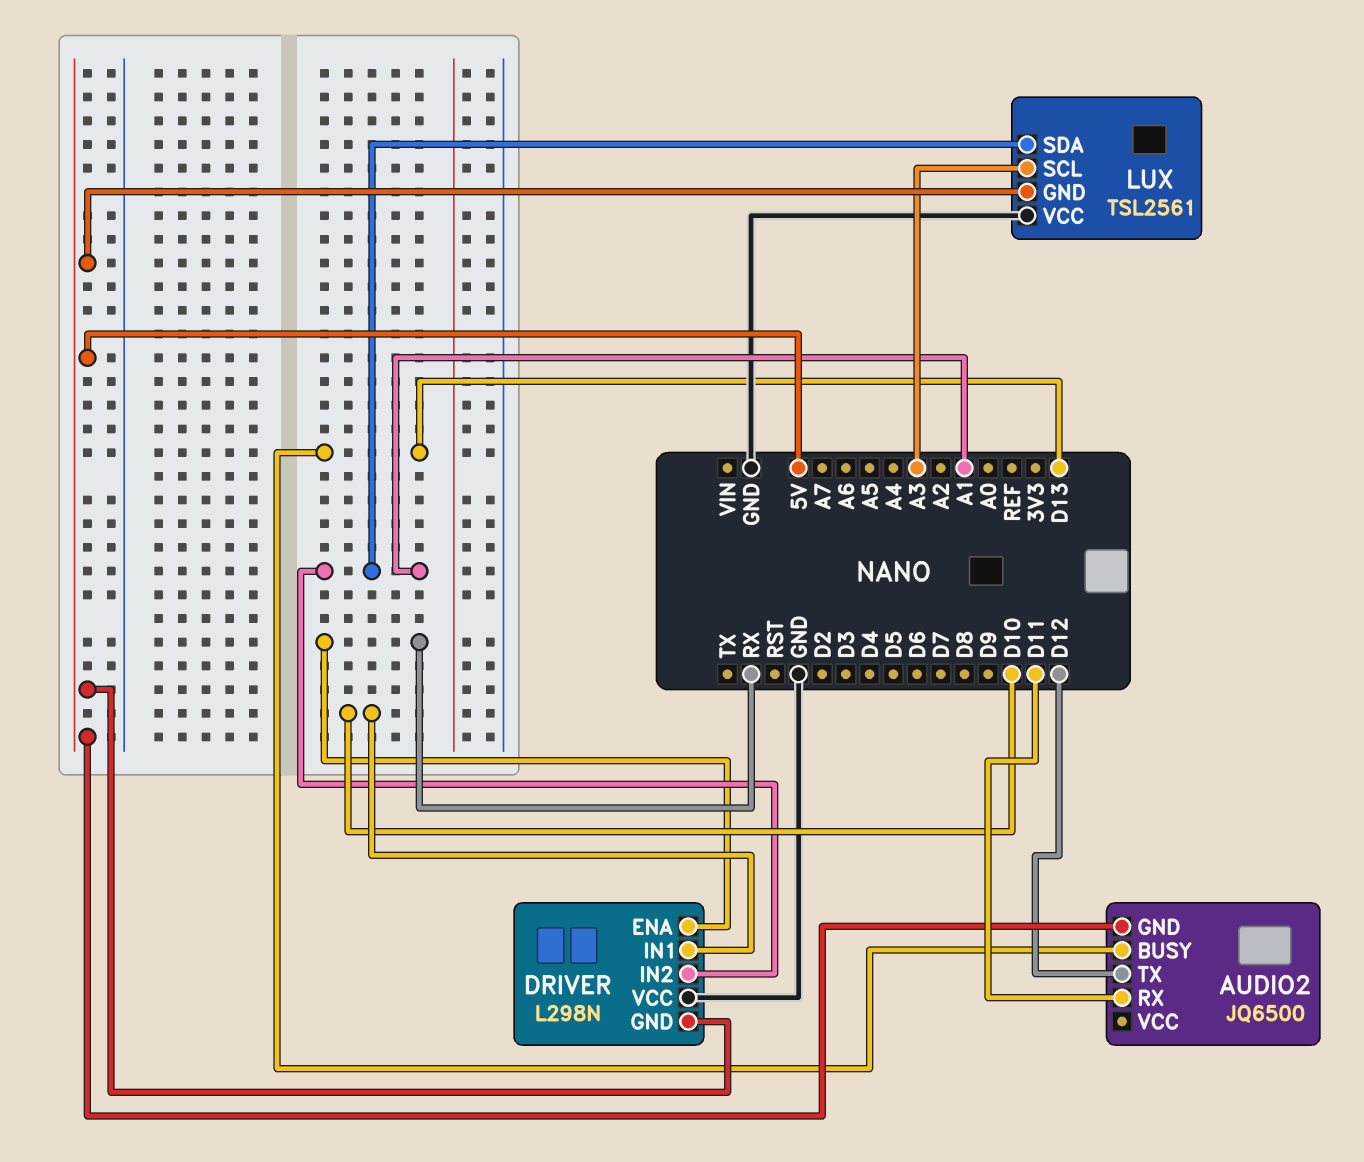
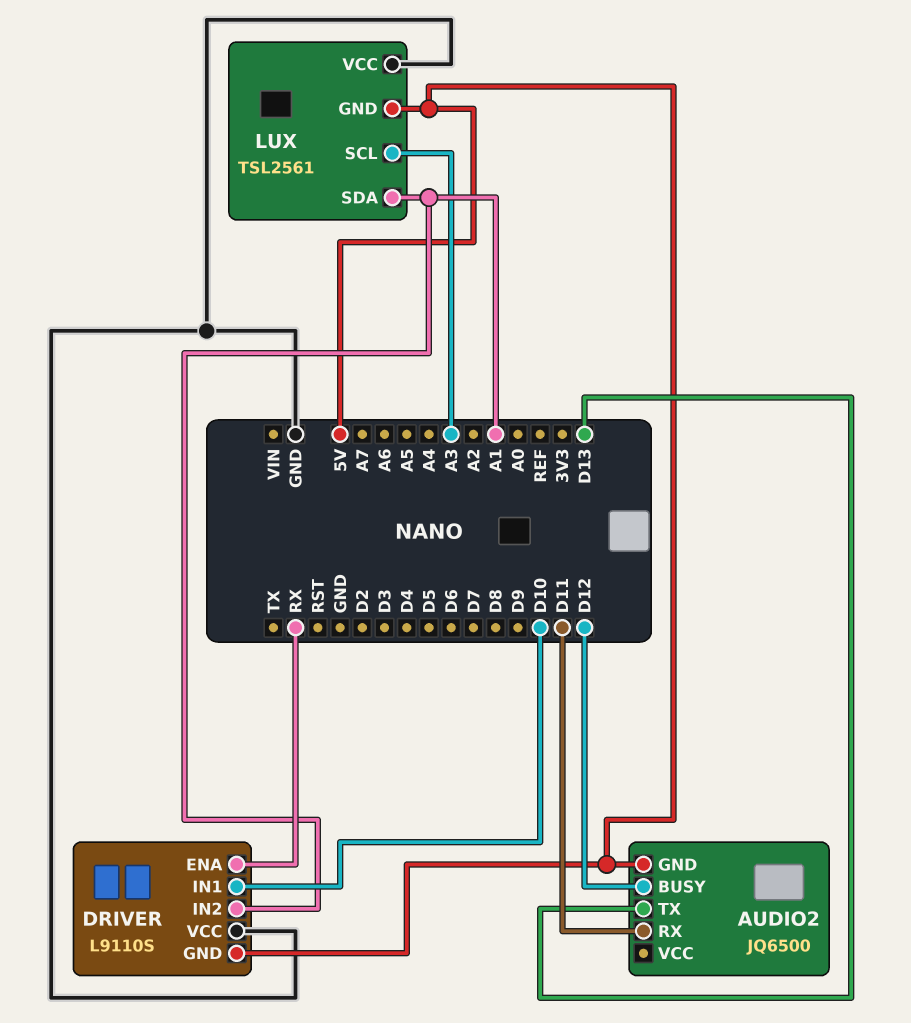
AUDIO2 pin BUSY: D13 -> D12
AUDIO2 pin TX: D12 -> D13
DRIVER: L298N -> L9110S

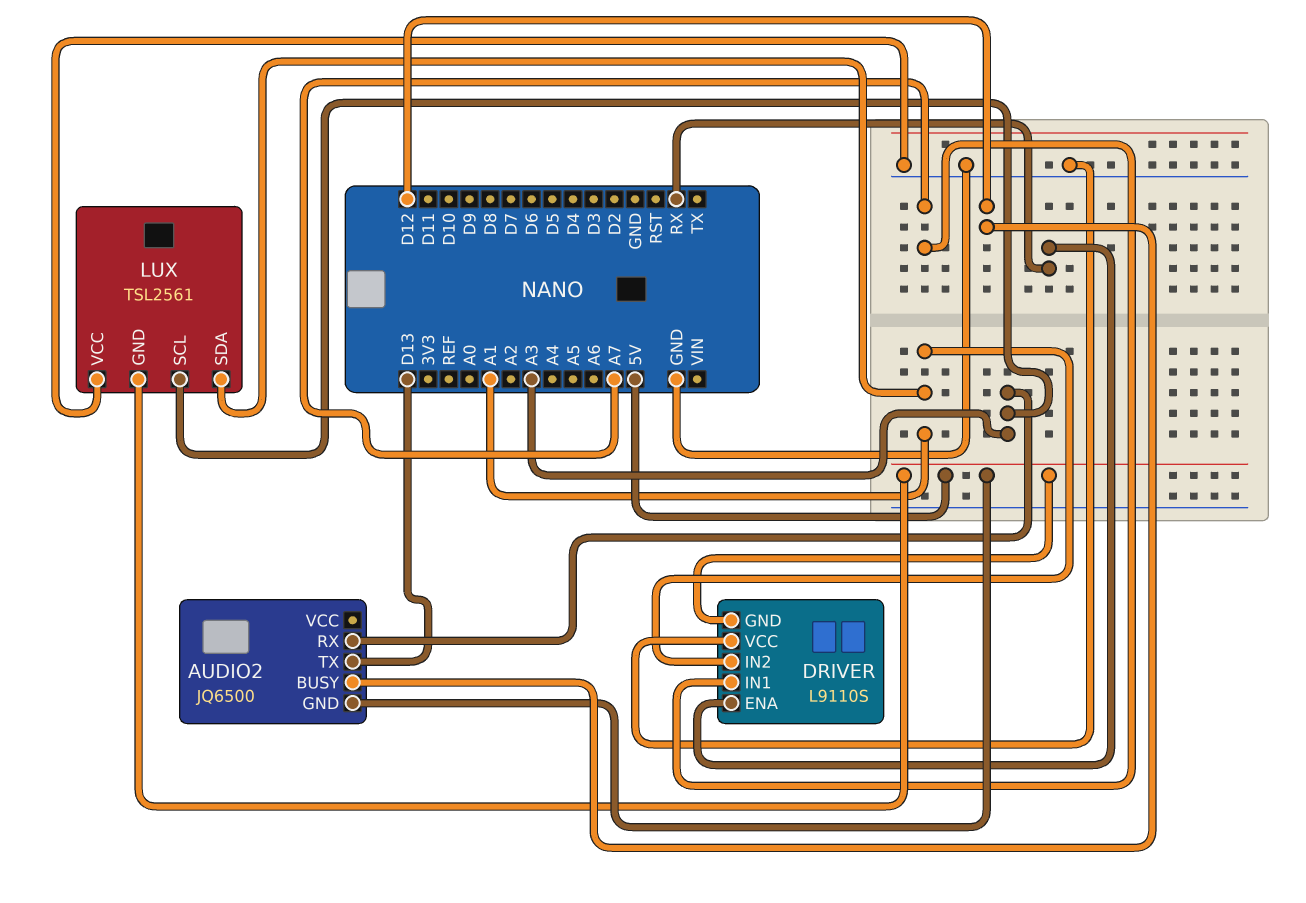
AUDIO2 pin RX: D11 -> A3
DRIVER pin IN1: D10 -> A7

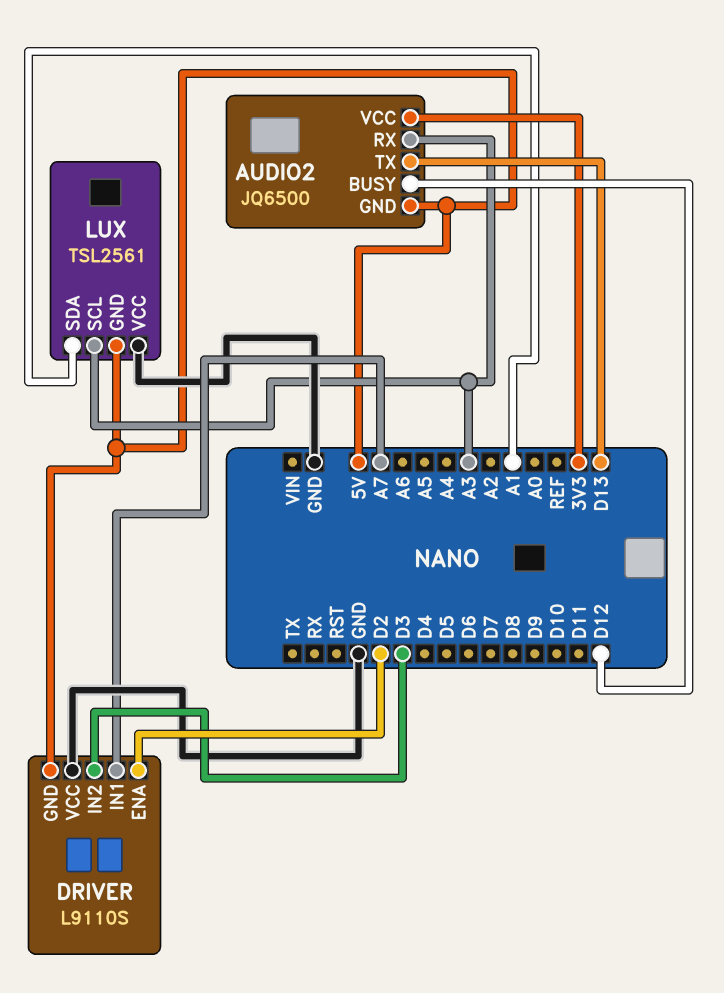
AUDIO2 pin VCC: none -> 3V3
DRIVER pin ENA: RX -> D2
DRIVER pin IN2: A1 -> D3

